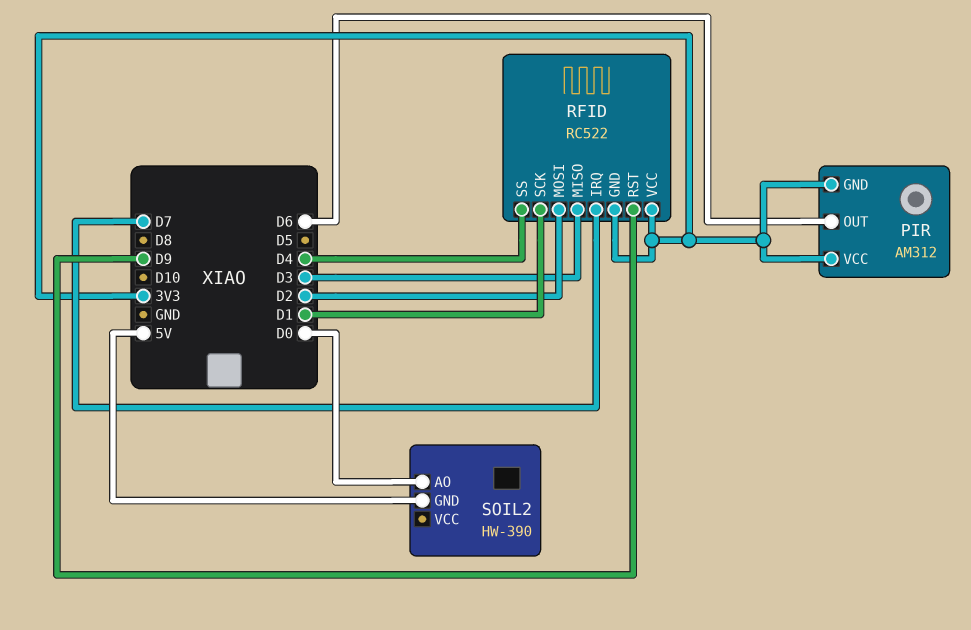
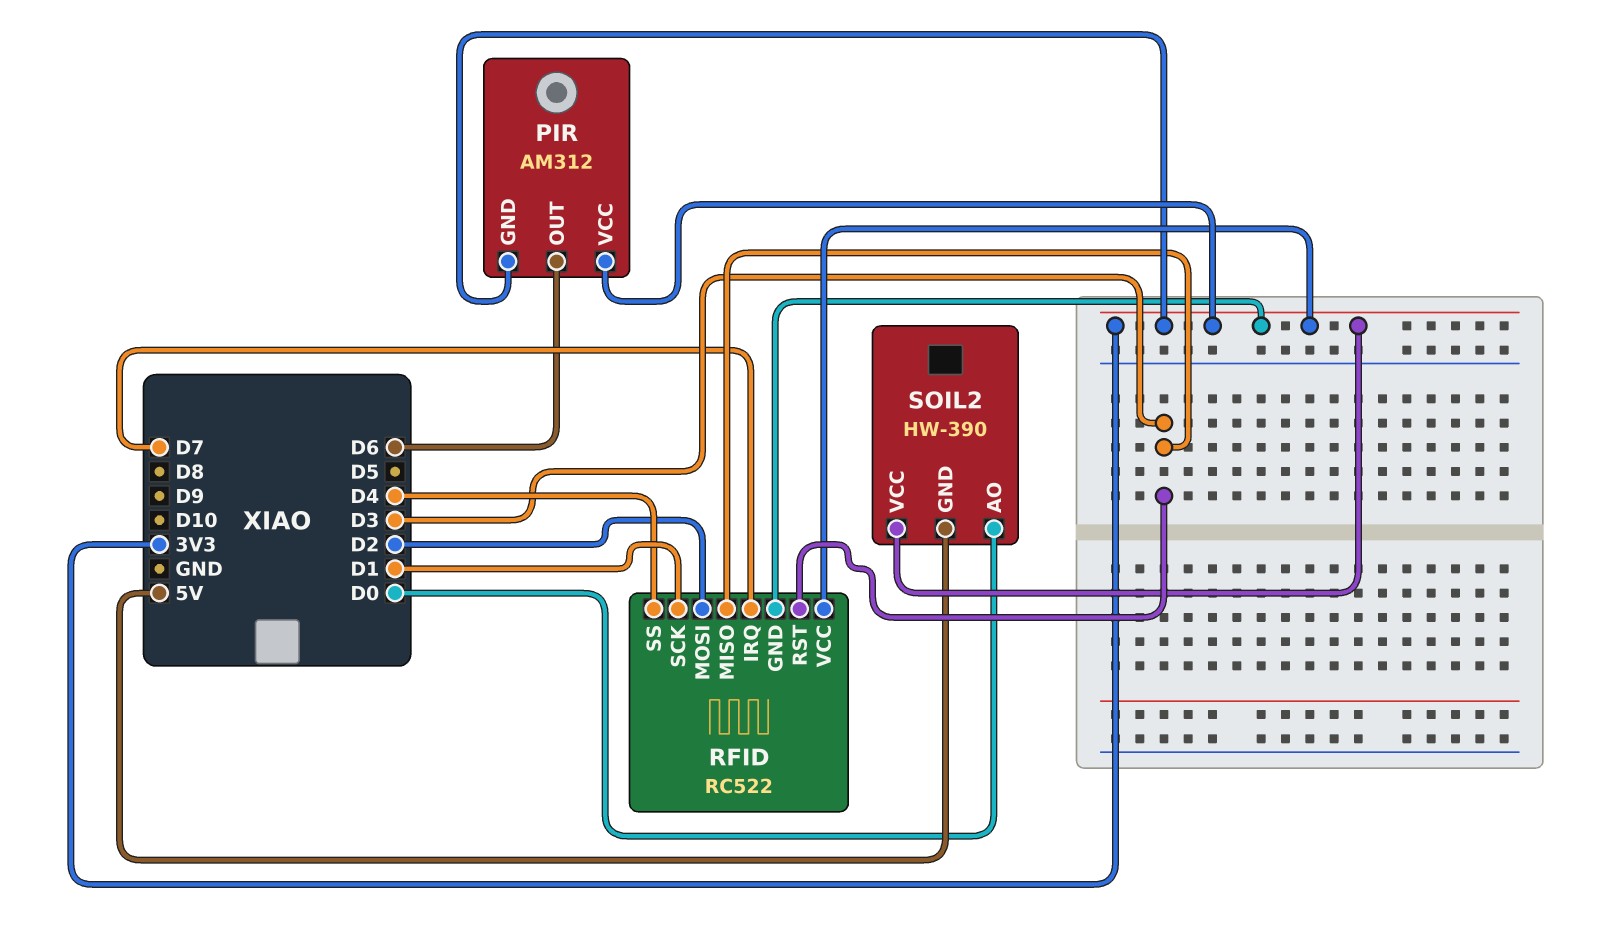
RFID pin RST: D9 -> D3
SOIL2 pin VCC: none -> 3V3

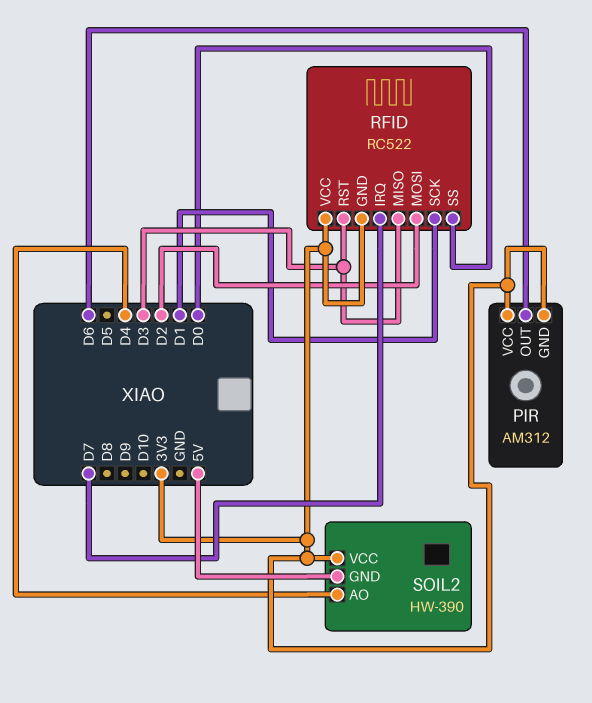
RFID pin SS: D4 -> D0
SOIL2 pin AO: D0 -> D4

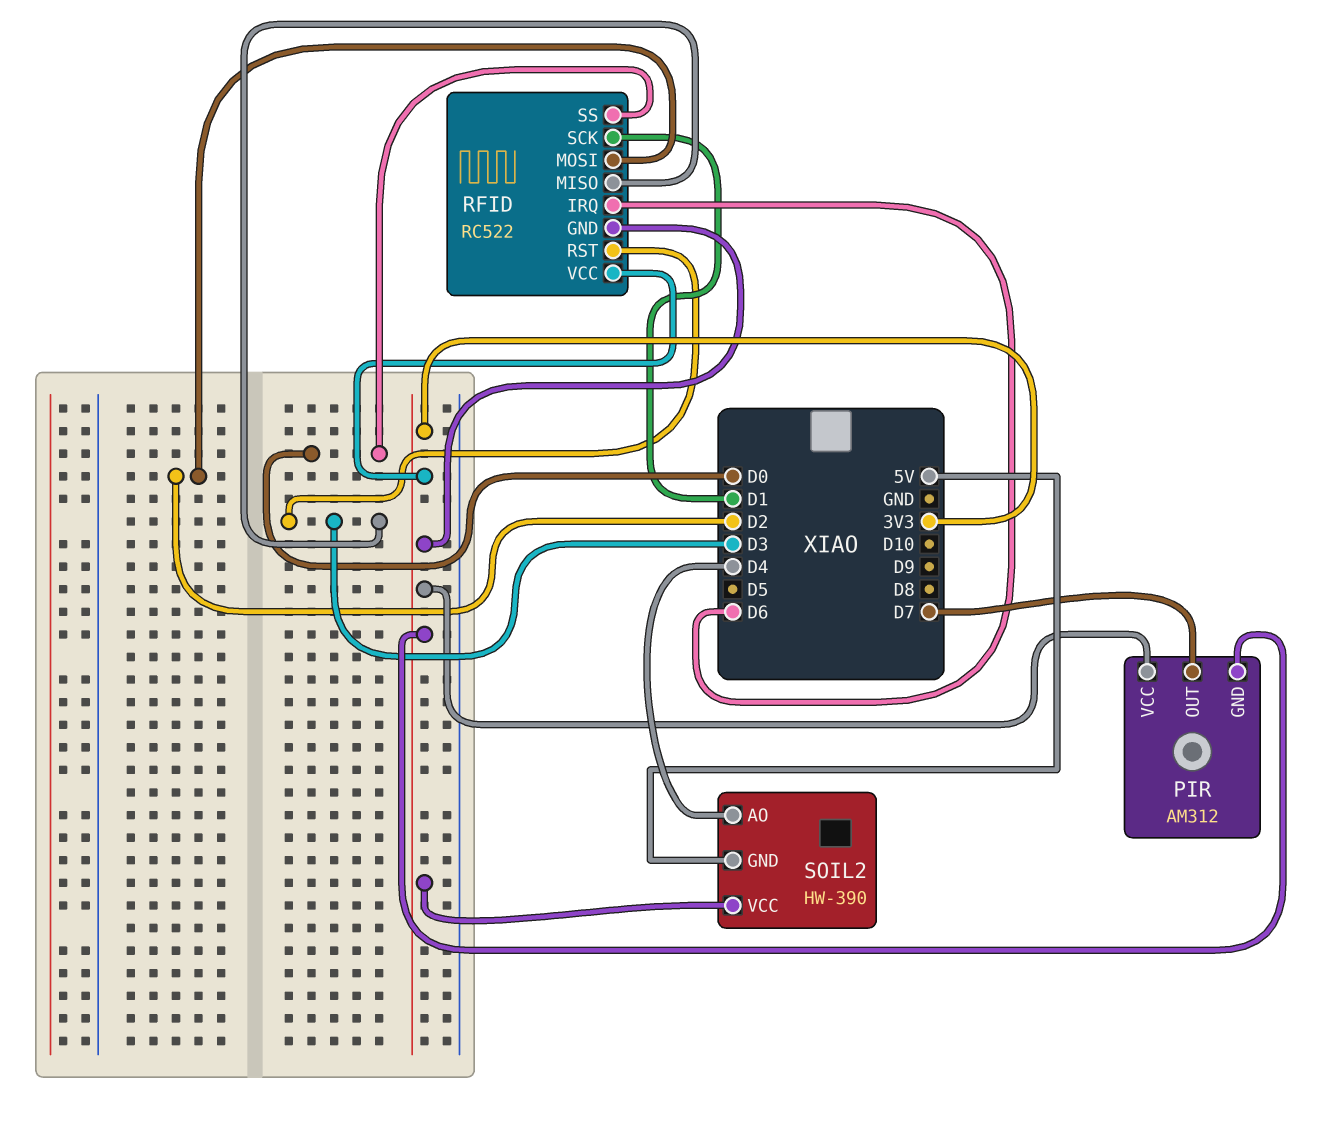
PIR pin OUT: D6 -> D7
RFID pin IRQ: D7 -> D6

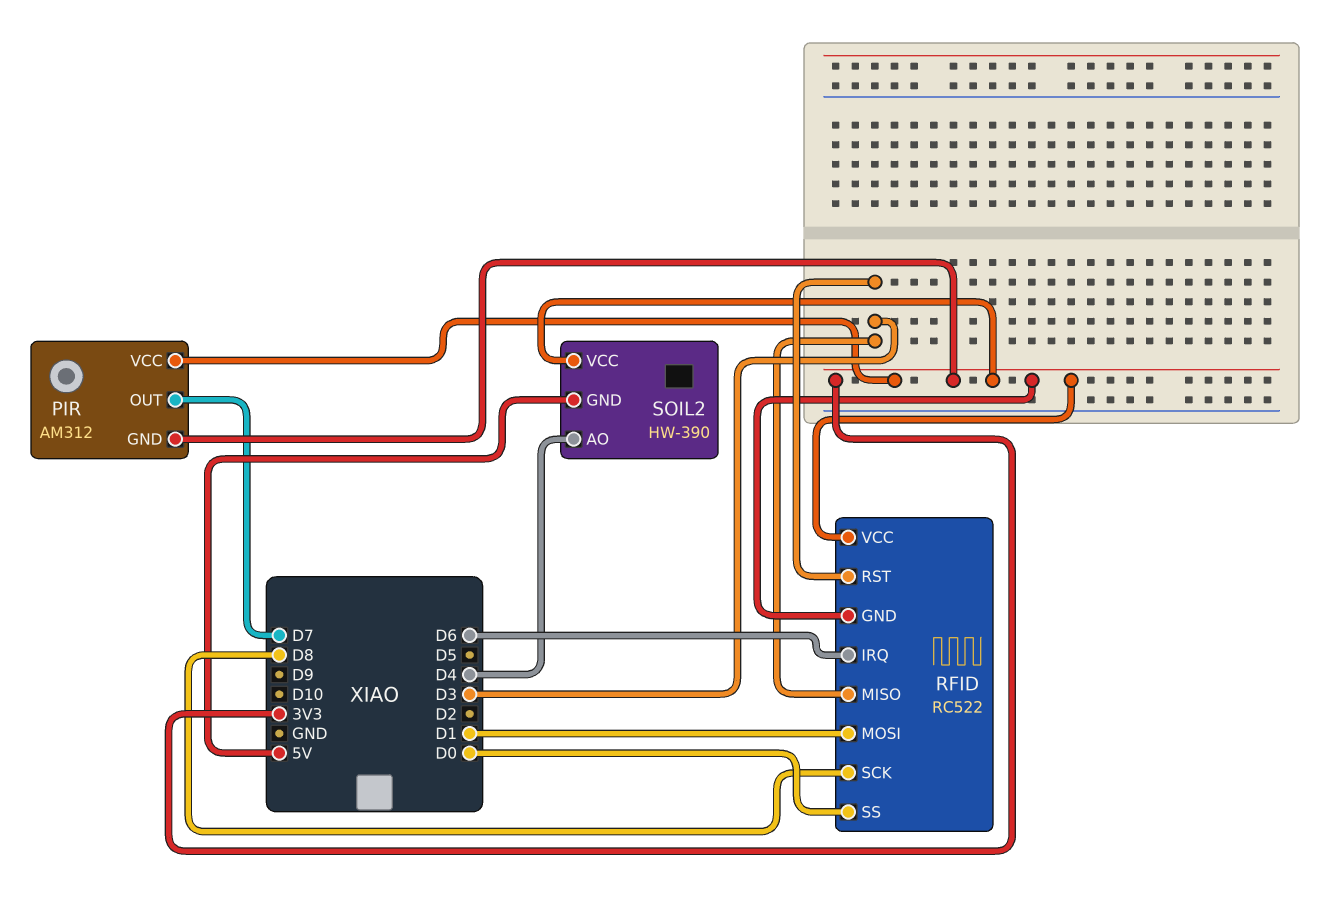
RFID pin MOSI: D2 -> D1
RFID pin SCK: D1 -> D8

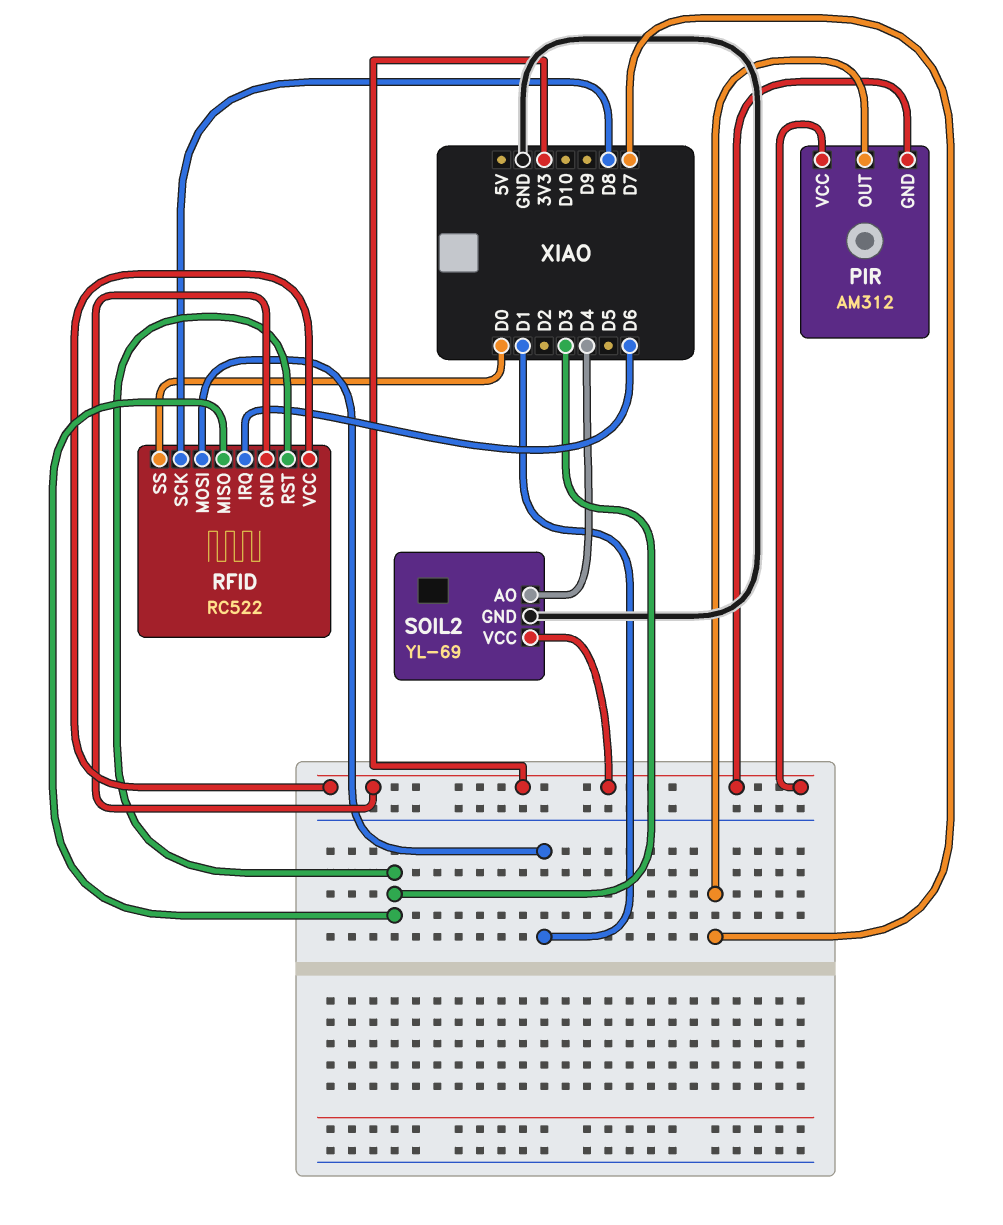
SOIL2: HW-390 -> YL-69
SOIL2 pin GND: 5V -> GND

